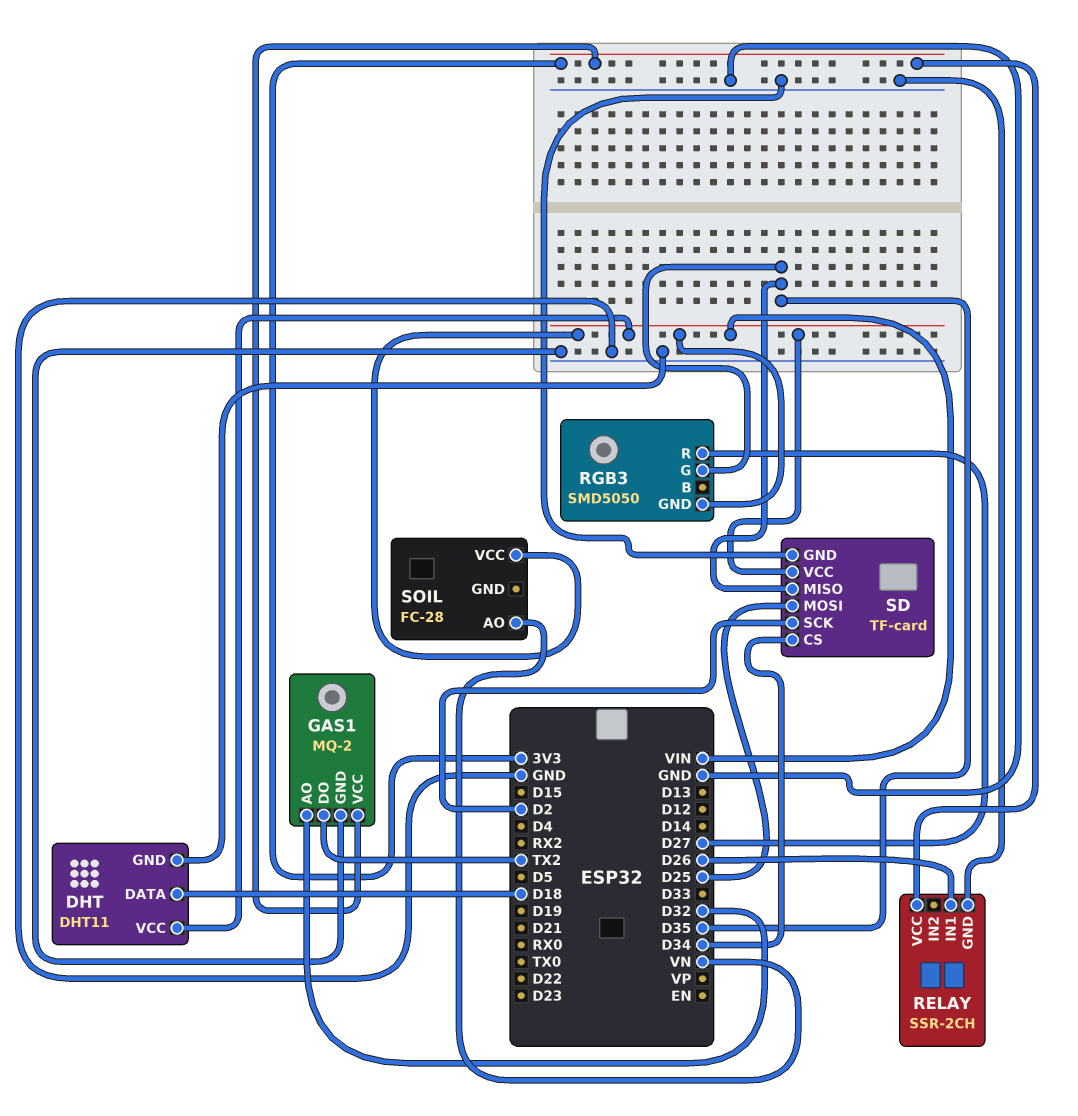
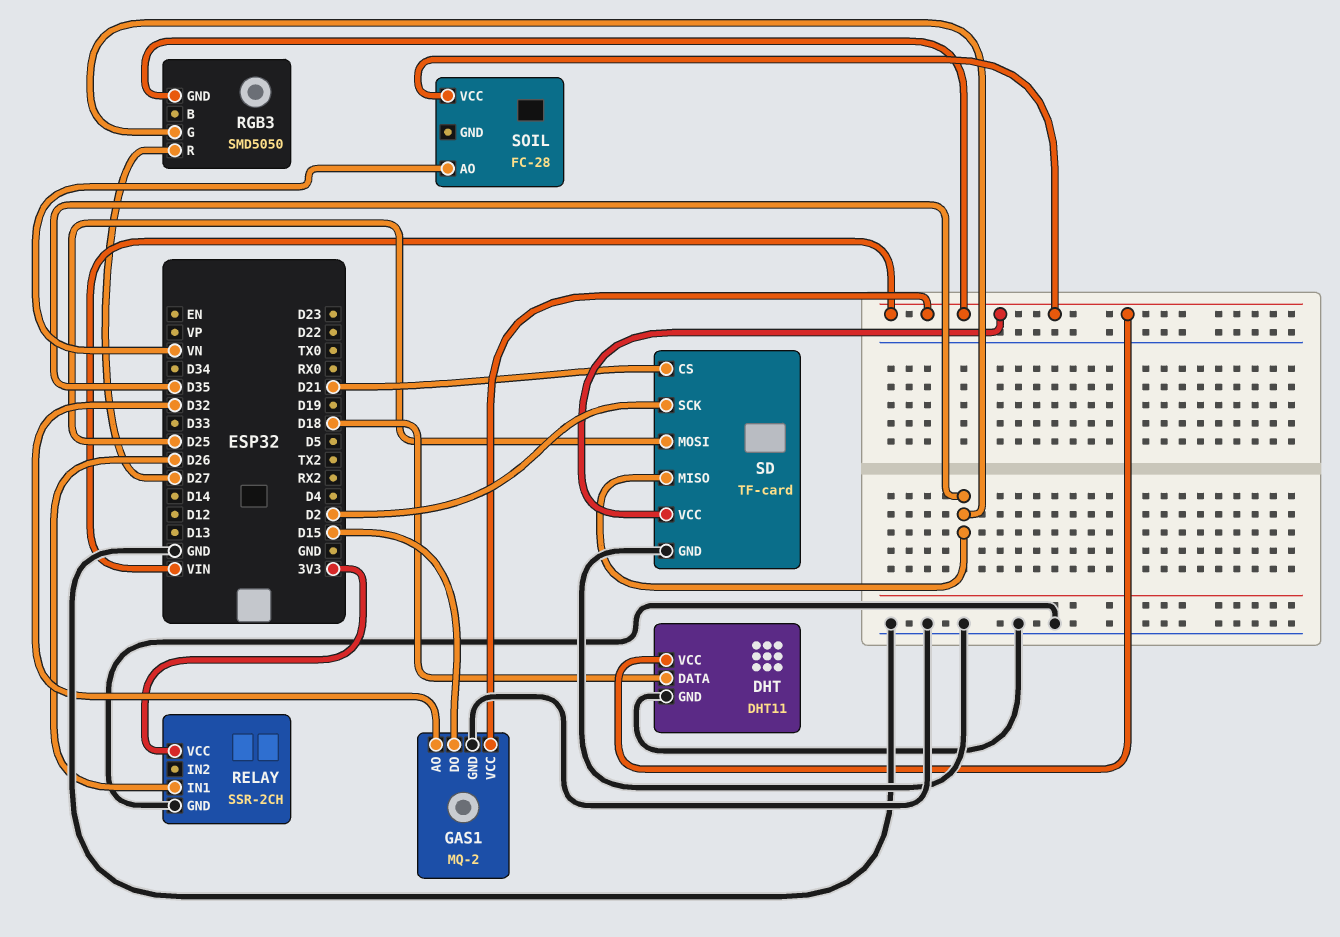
GAS1 pin DO: TX2 -> D15
GAS1 pin VCC: 3V3 -> VIN
SD pin CS: D34 -> D21

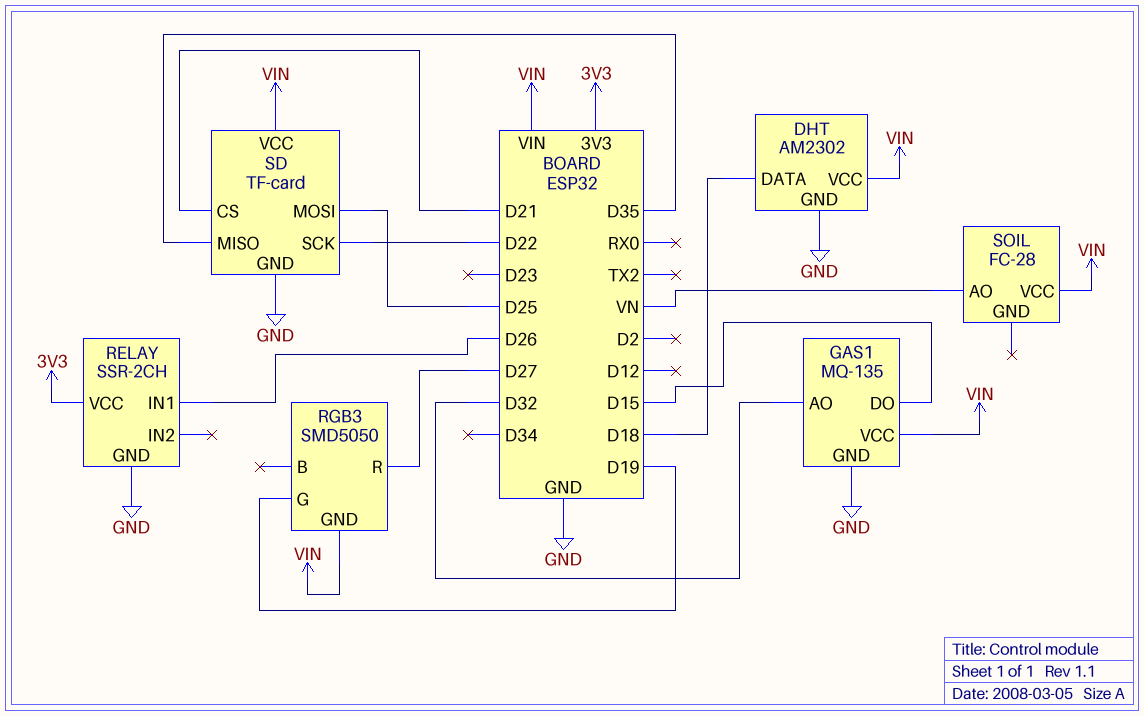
DHT: DHT11 -> AM2302
GAS1: MQ-2 -> MQ-135
RGB3 pin G: D35 -> D19
SD pin SCK: D2 -> D22

